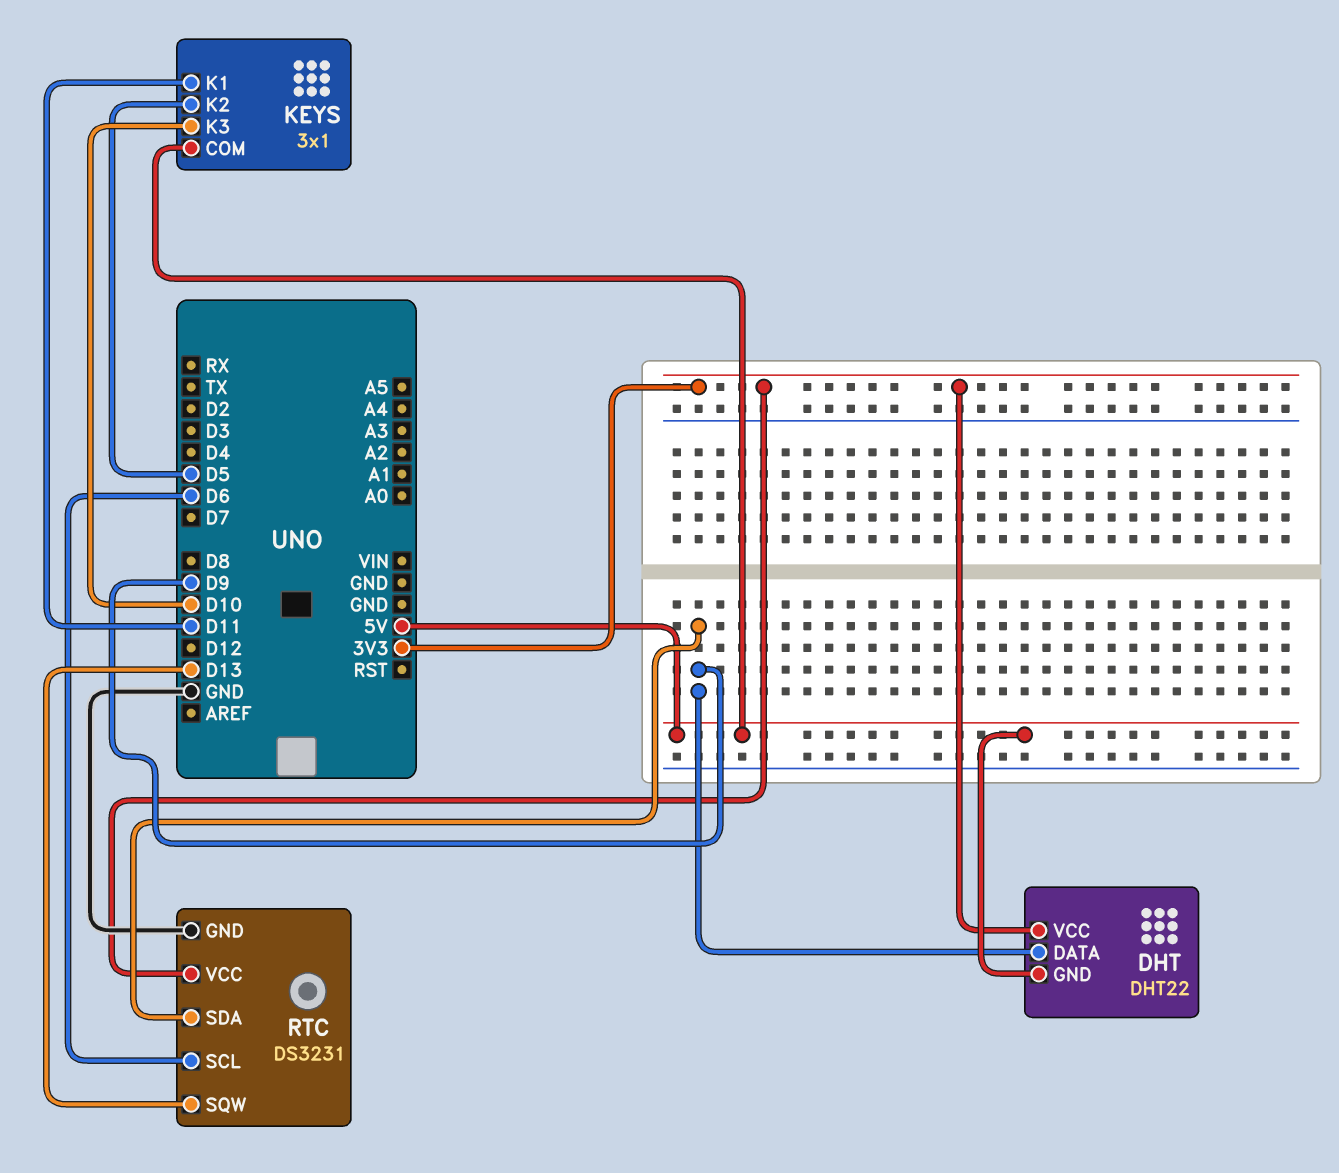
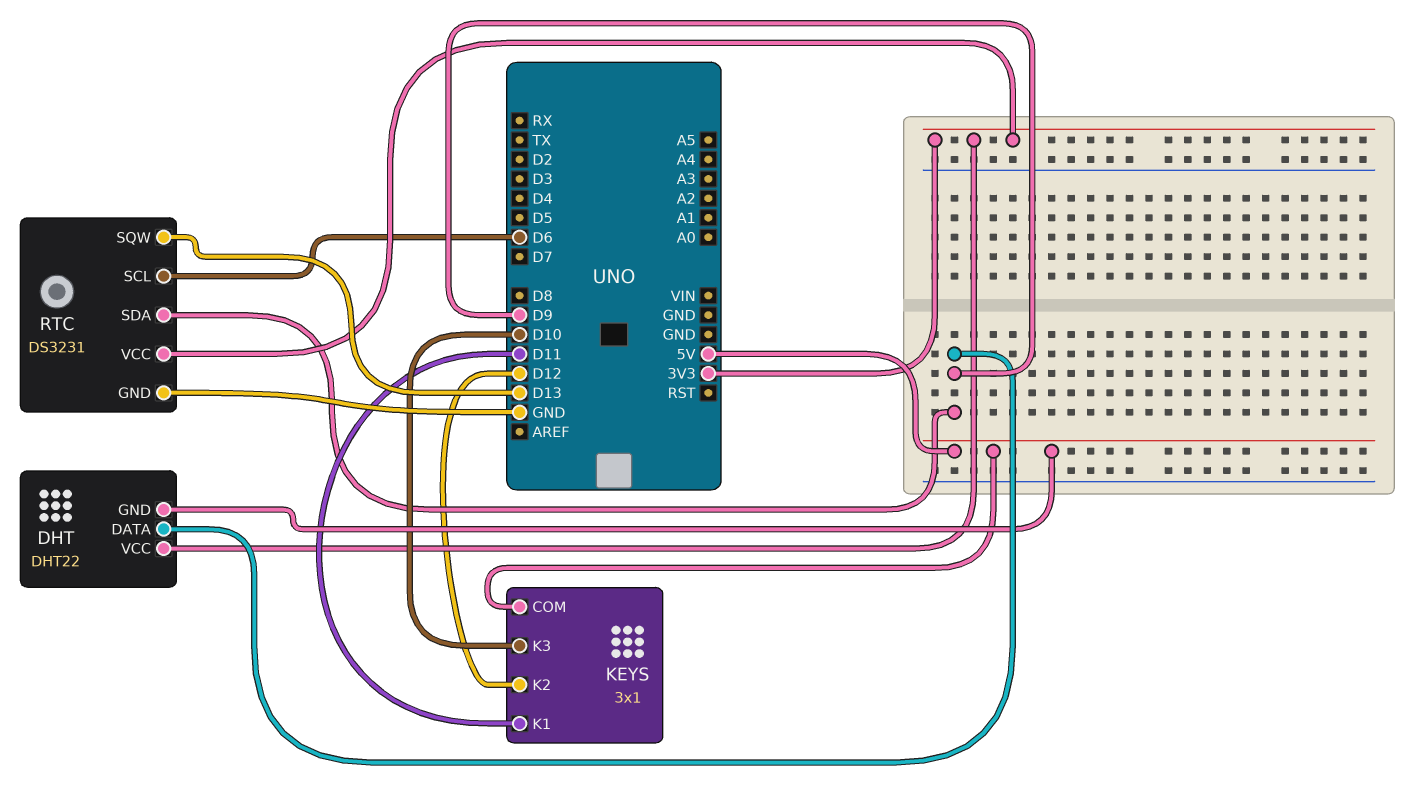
KEYS pin K2: D5 -> D12

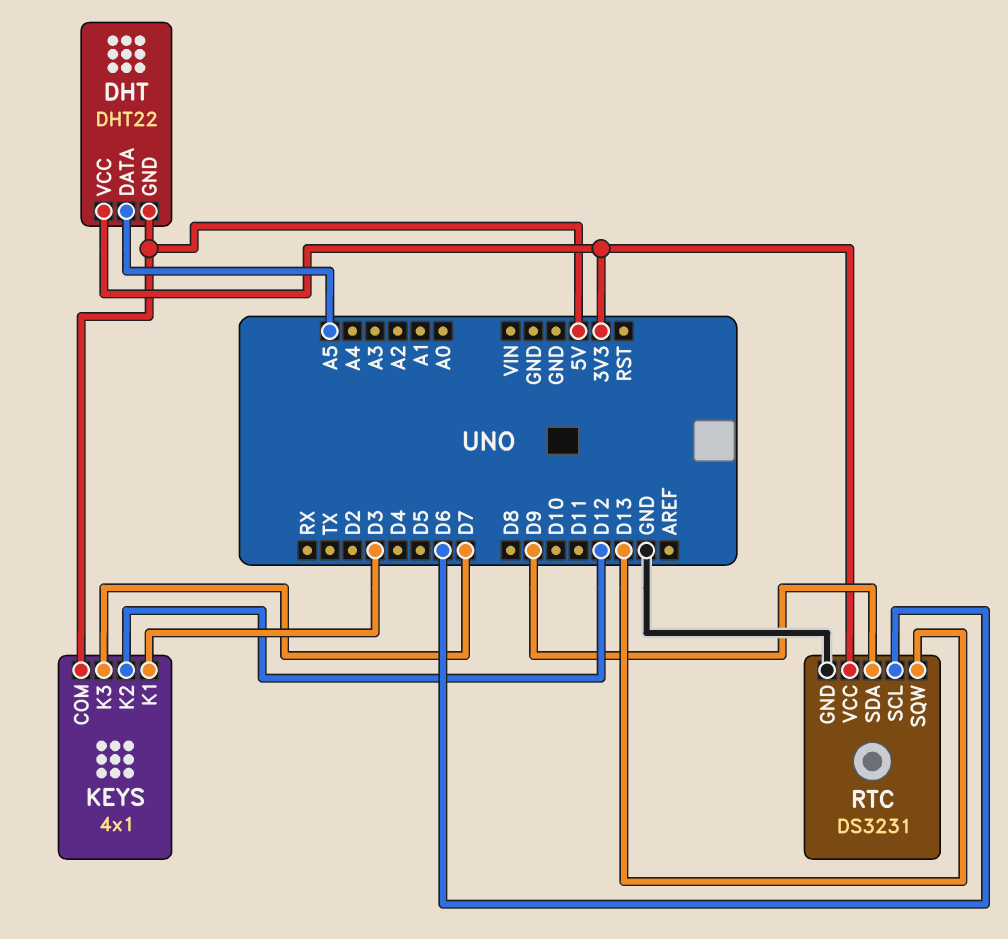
DHT pin DATA: D9 -> A5
KEYS: 3x1 -> 4x1
KEYS pin K1: D11 -> D3
KEYS pin K3: D10 -> D7

